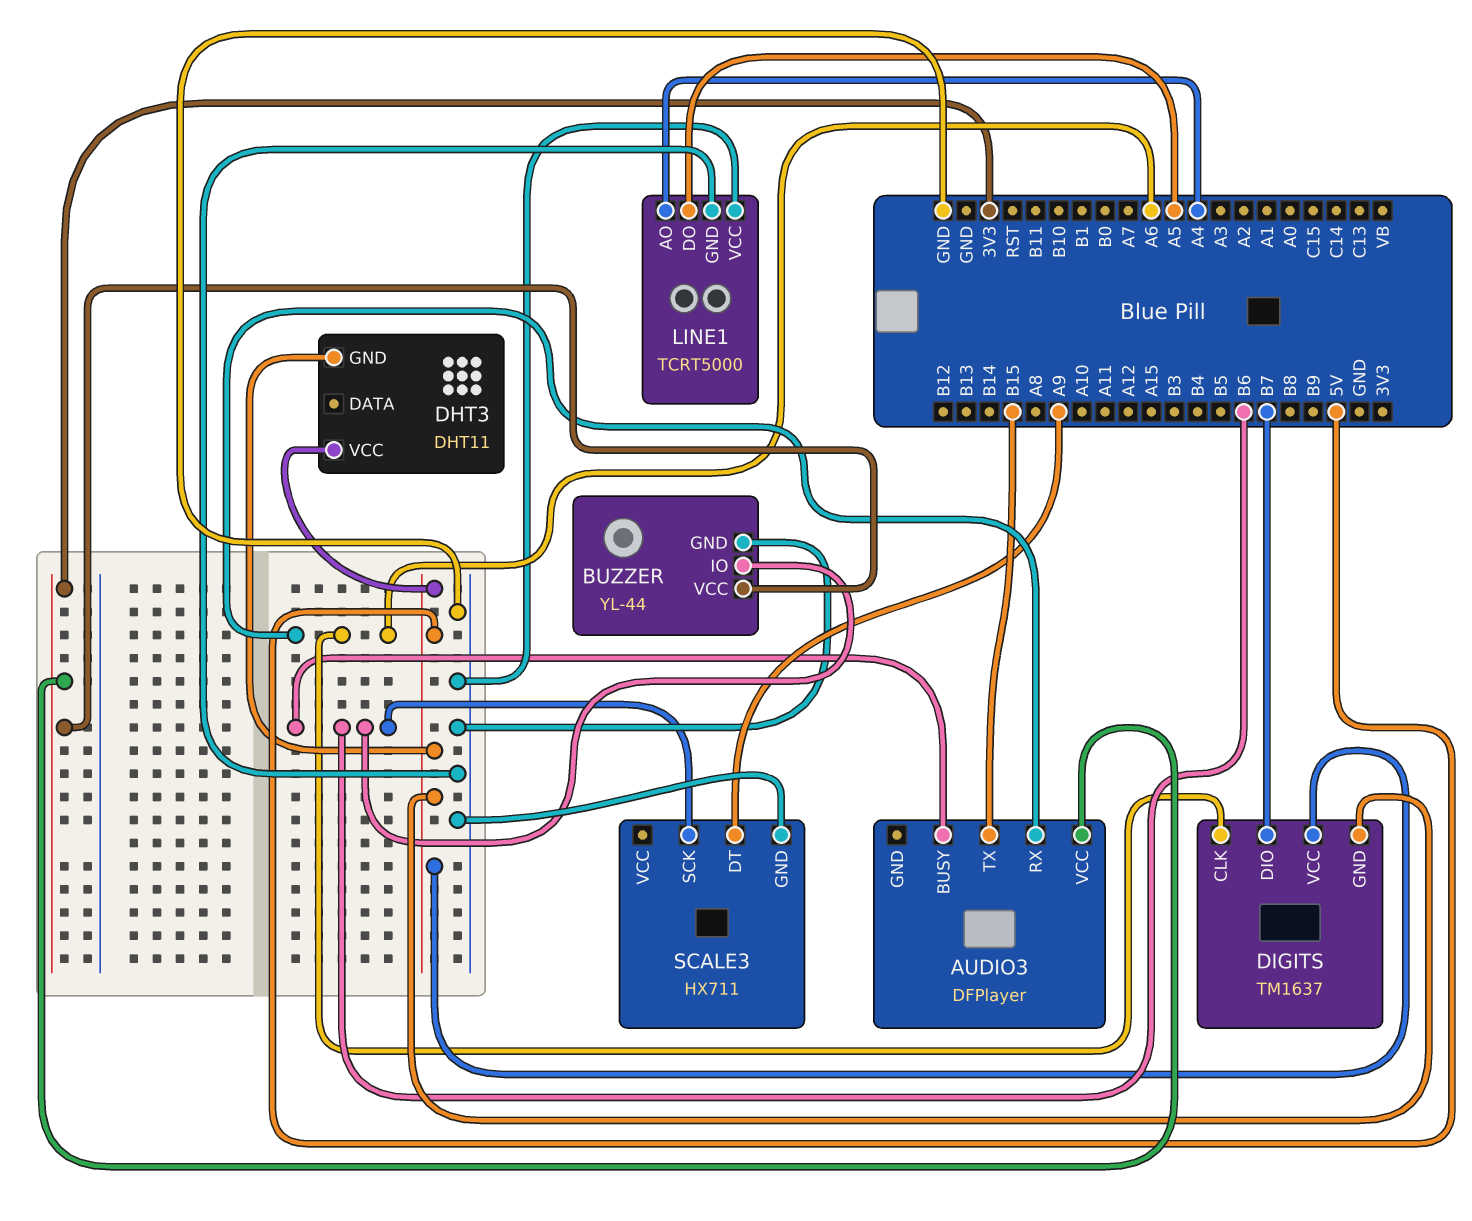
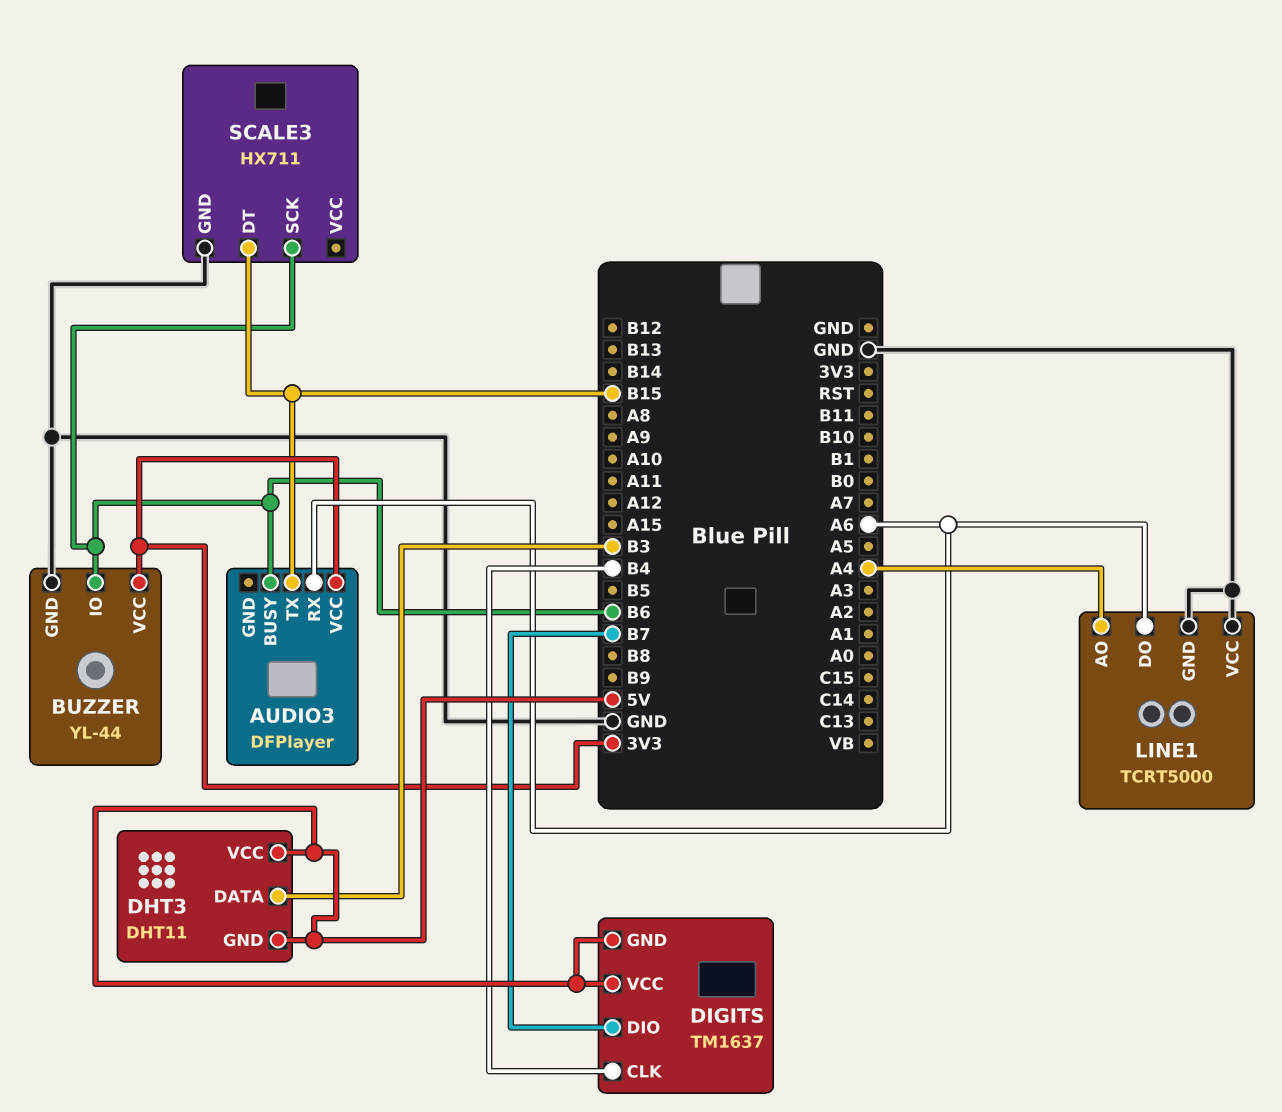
DHT3 pin DATA: none -> B3
DIGITS pin CLK: A6 -> B4
LINE1 pin DO: A5 -> A6
SCALE3 pin DT: A9 -> B15

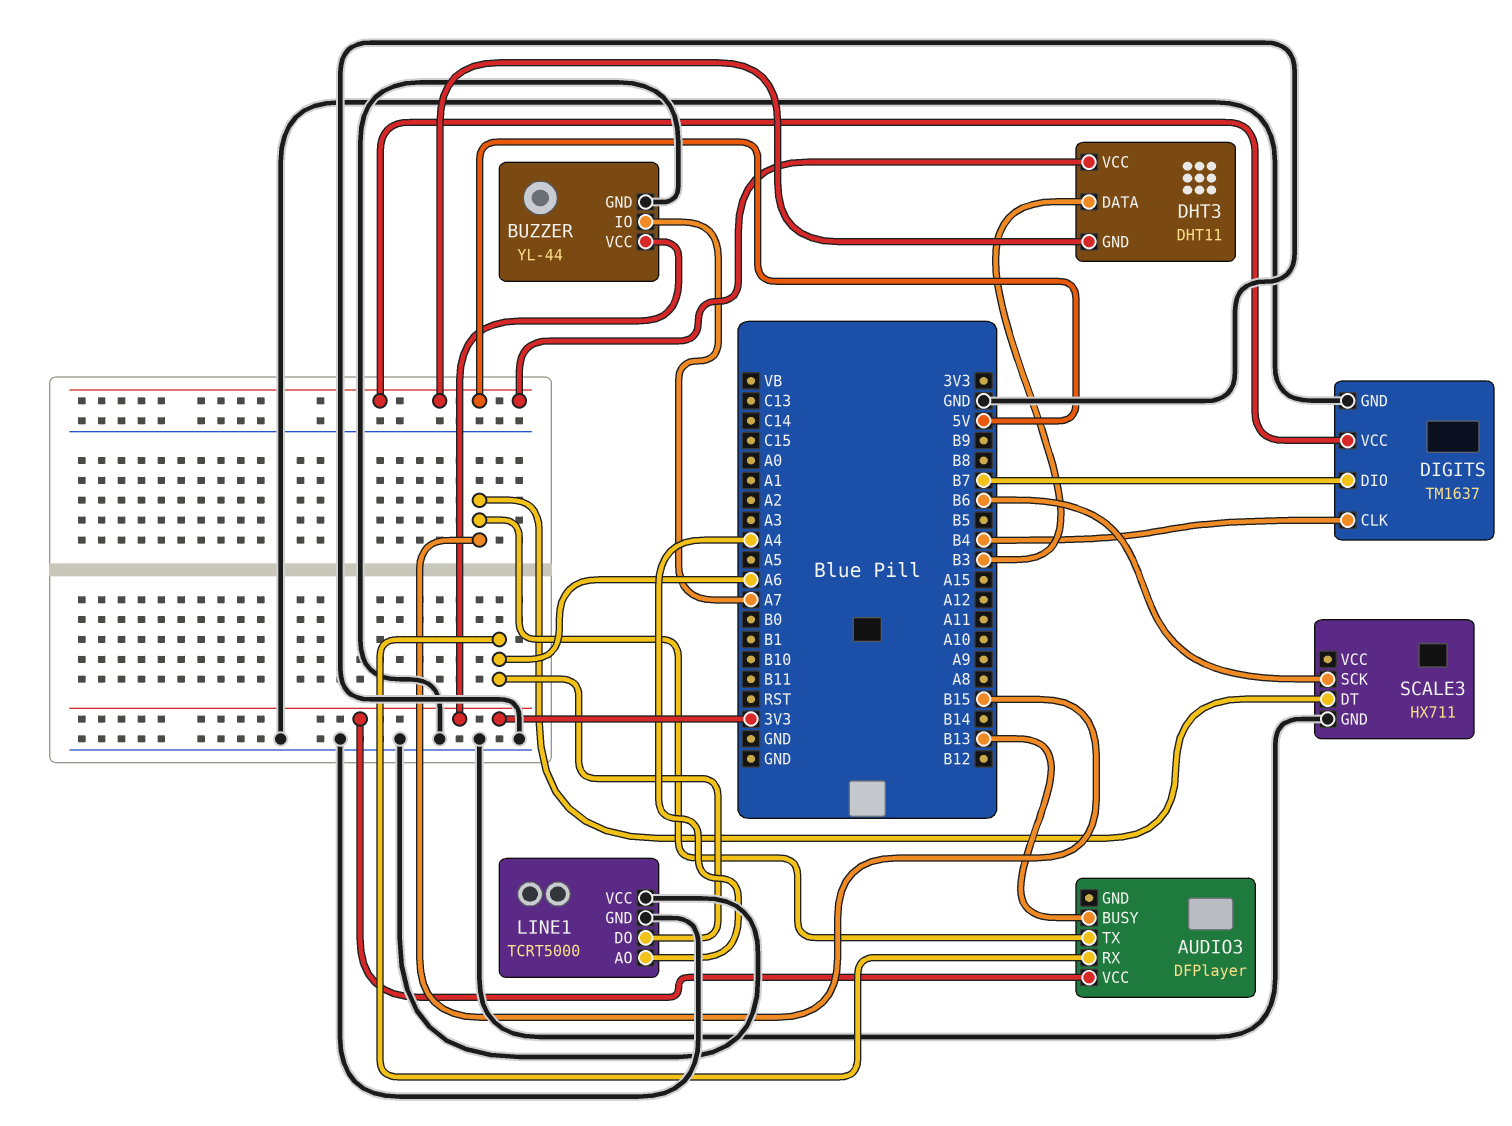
AUDIO3 pin BUSY: B6 -> B13
BUZZER pin IO: B6 -> A7
DIGITS pin GND: 5V -> GND

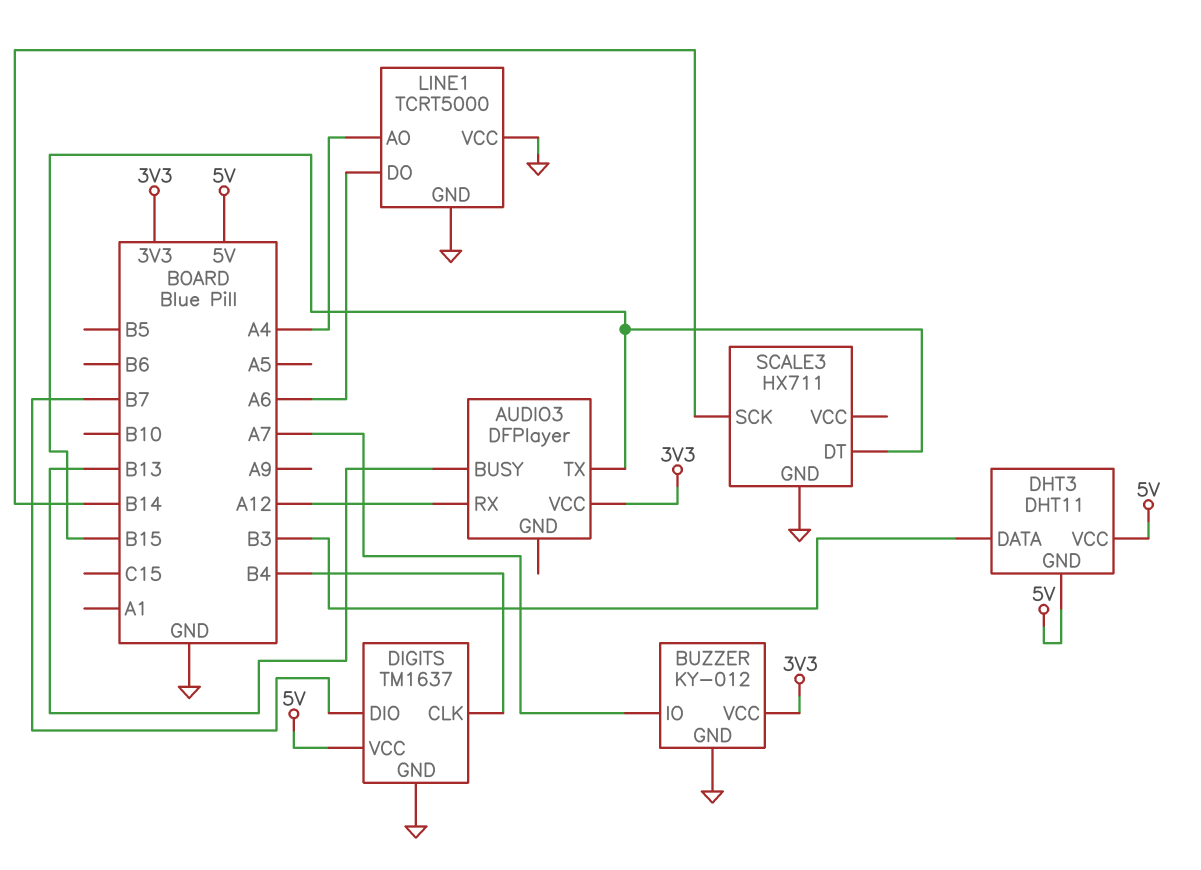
AUDIO3 pin RX: A6 -> A12
BUZZER: YL-44 -> KY-012
SCALE3 pin SCK: B6 -> B14

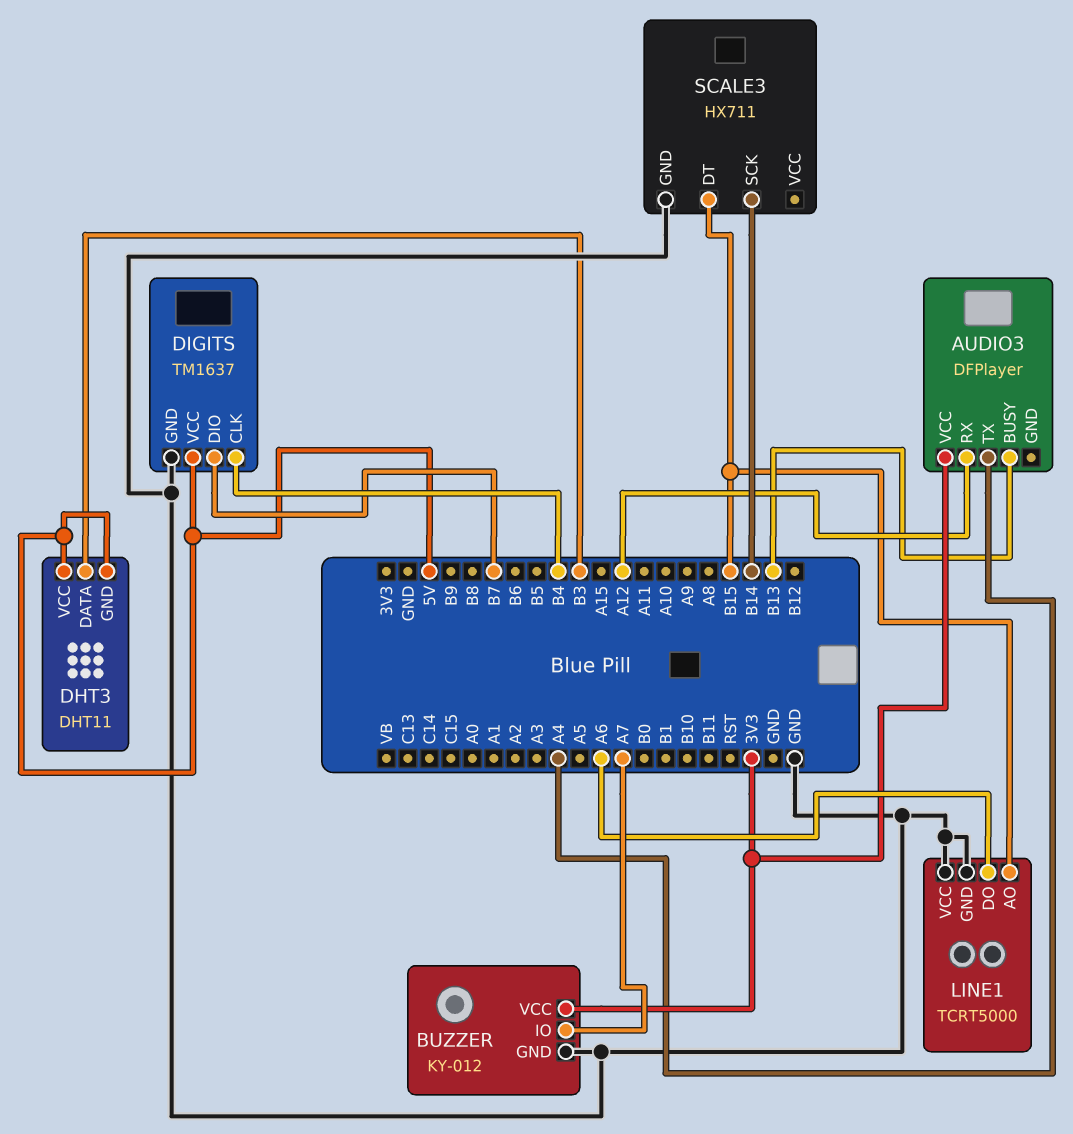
AUDIO3 pin TX: B15 -> A4
LINE1 pin AO: A4 -> B15

